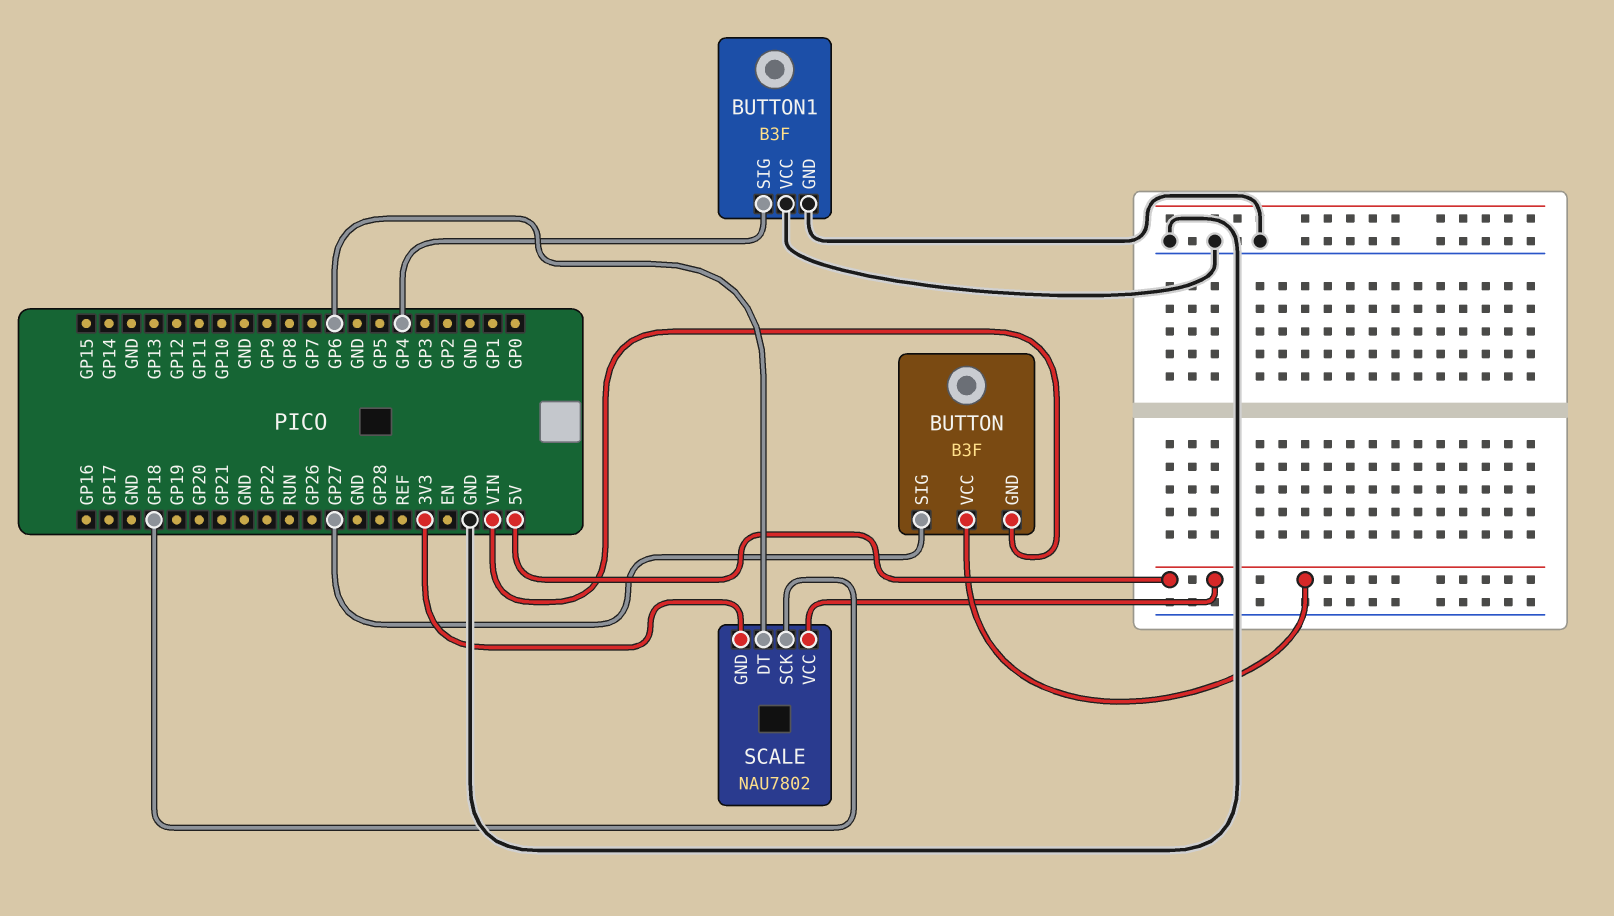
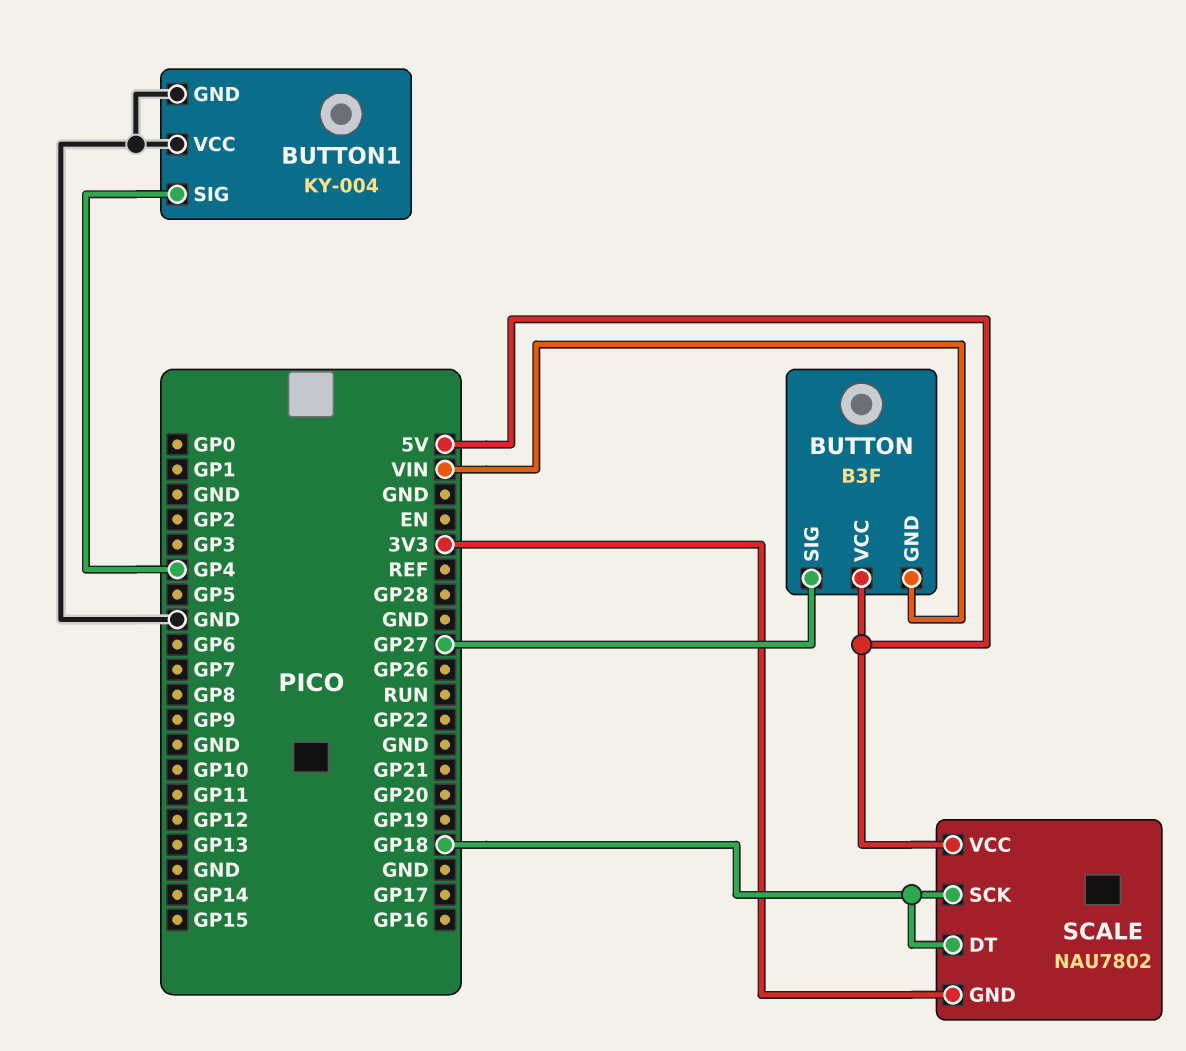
BUTTON1: B3F -> KY-004
SCALE pin DT: GP6 -> GP18

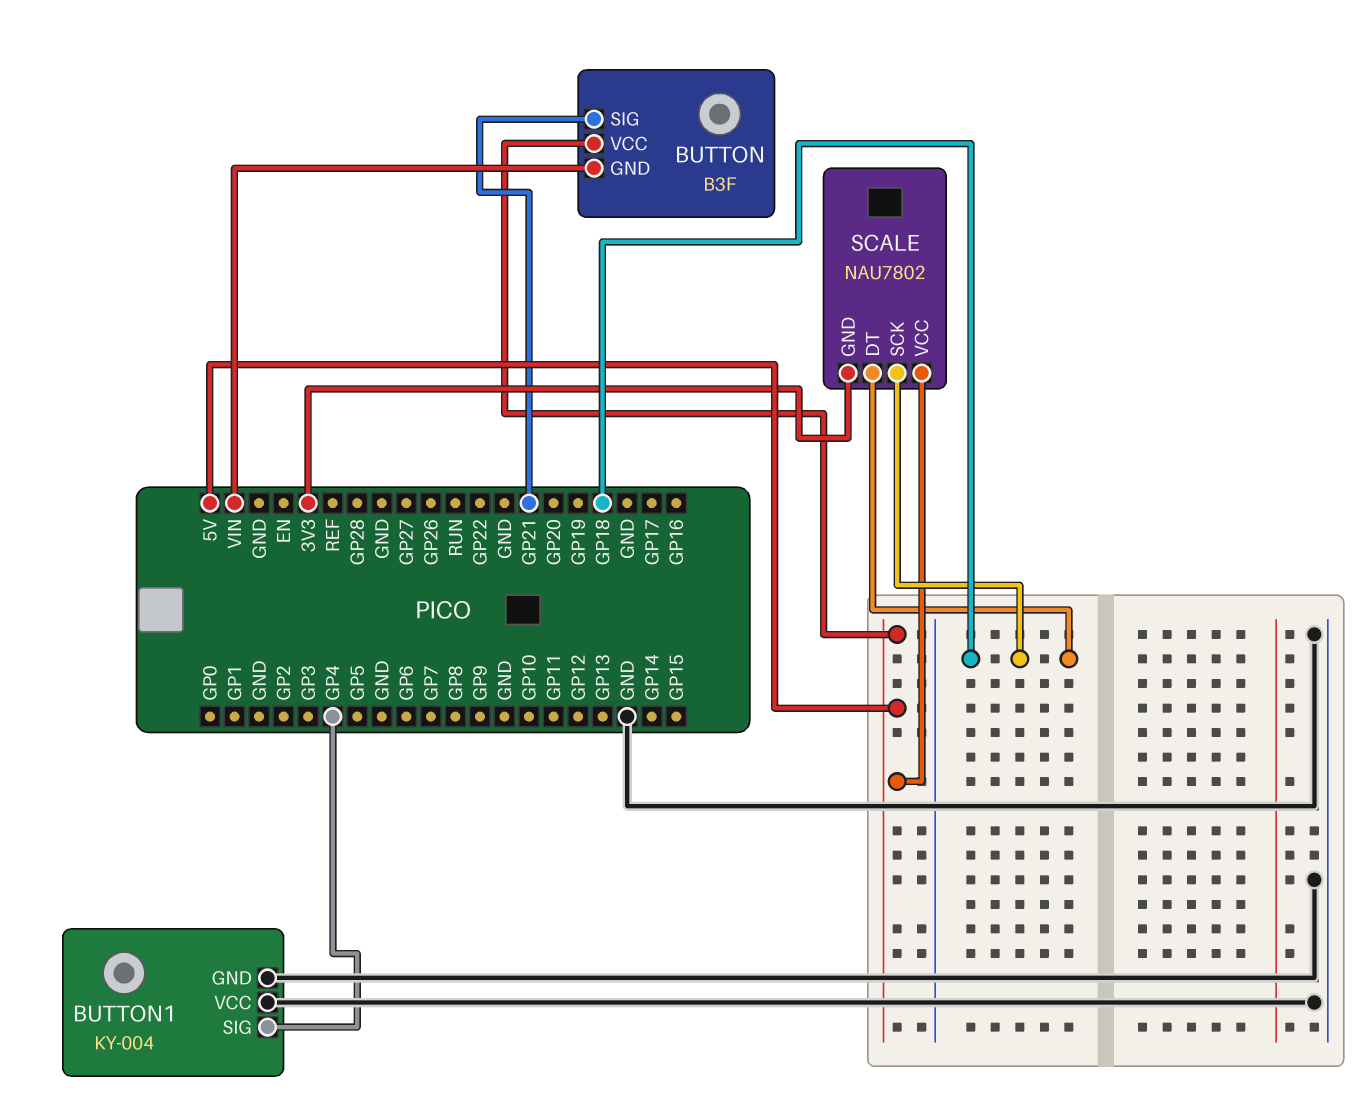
BUTTON pin SIG: GP27 -> GP21

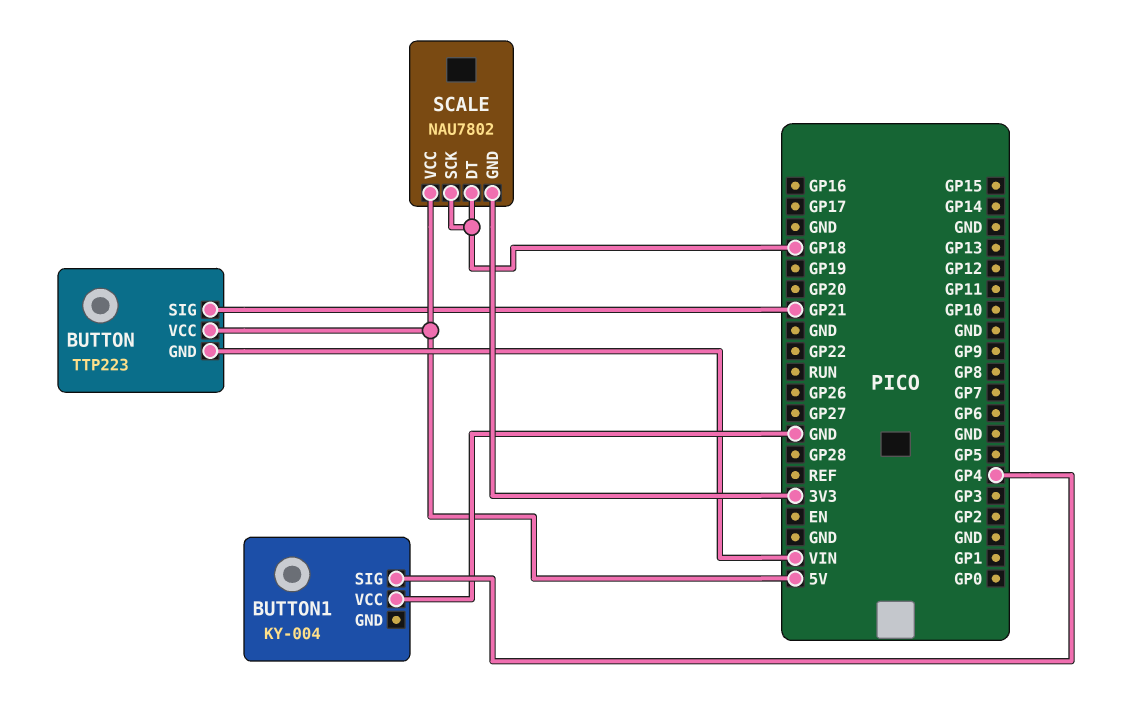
BUTTON: B3F -> TTP223
BUTTON1 pin GND: GND -> none

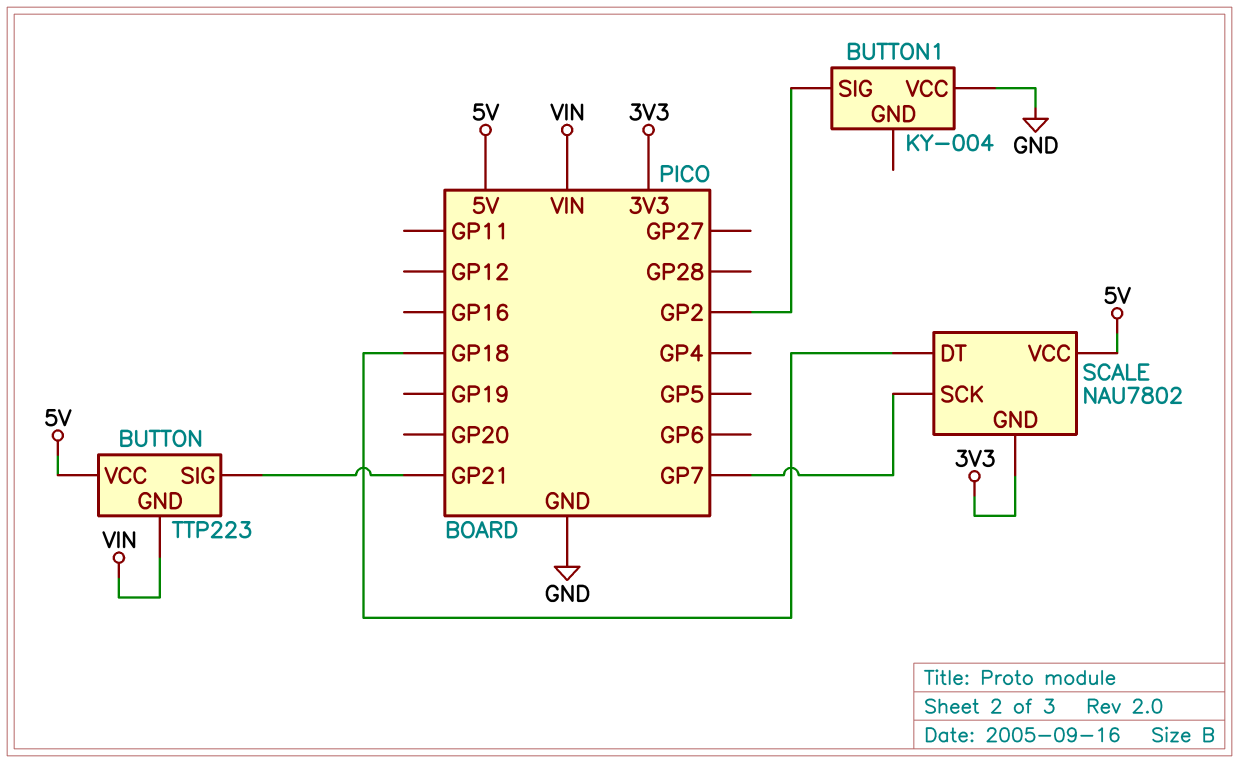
BUTTON1 pin SIG: GP4 -> GP2
SCALE pin SCK: GP18 -> GP7

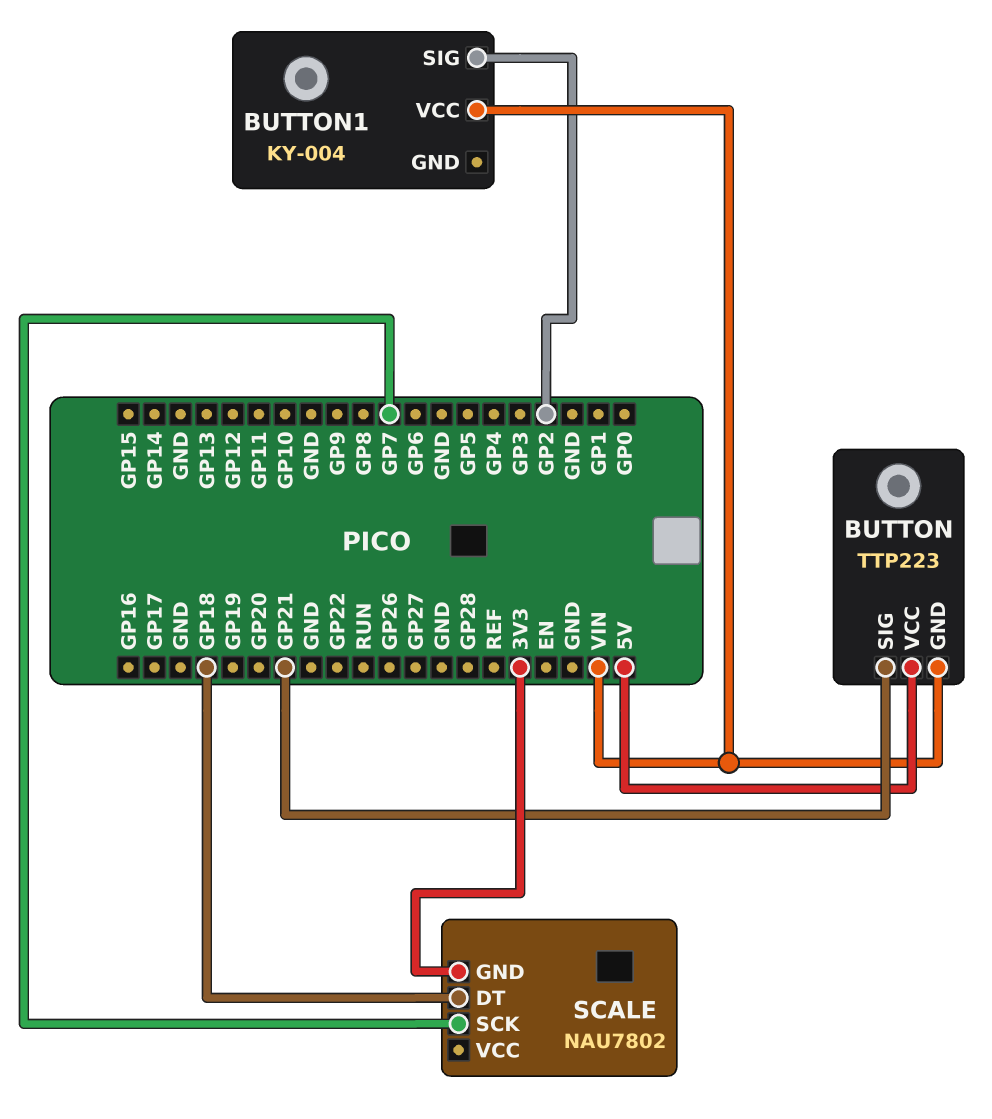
BUTTON1 pin VCC: GND -> VIN
SCALE pin VCC: 5V -> none

